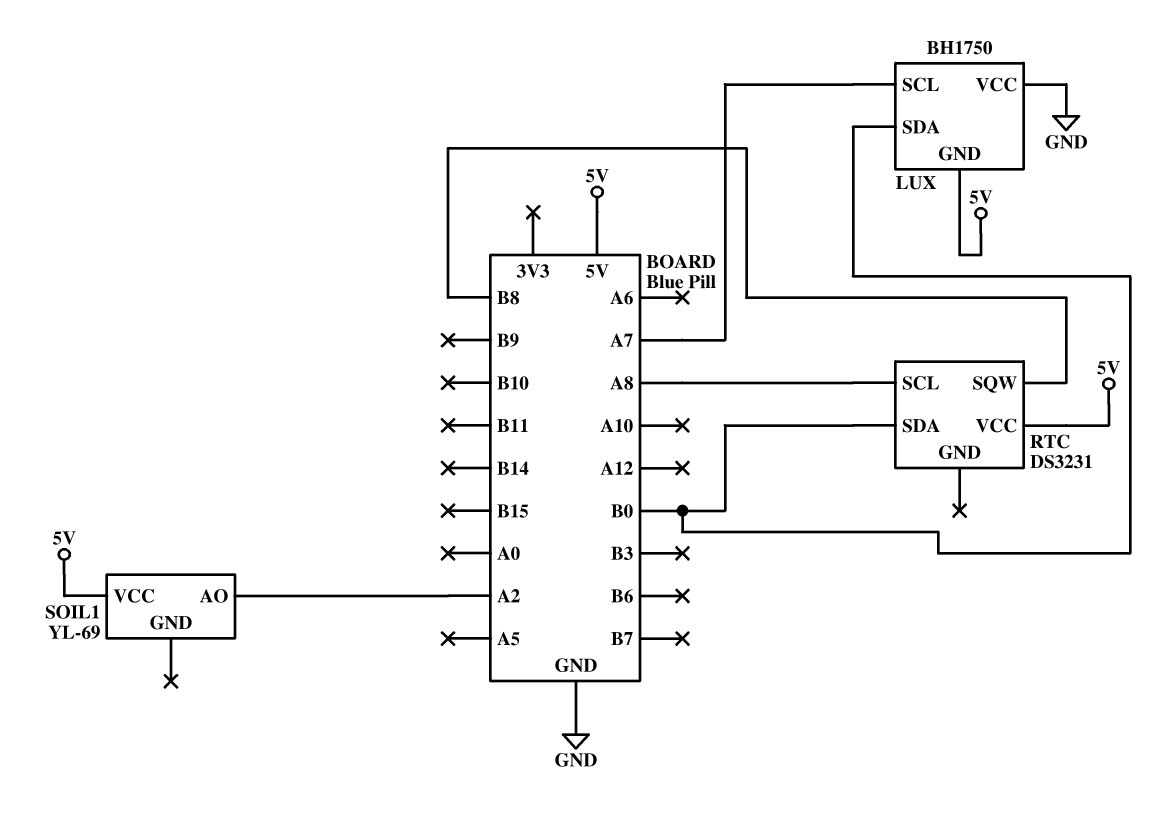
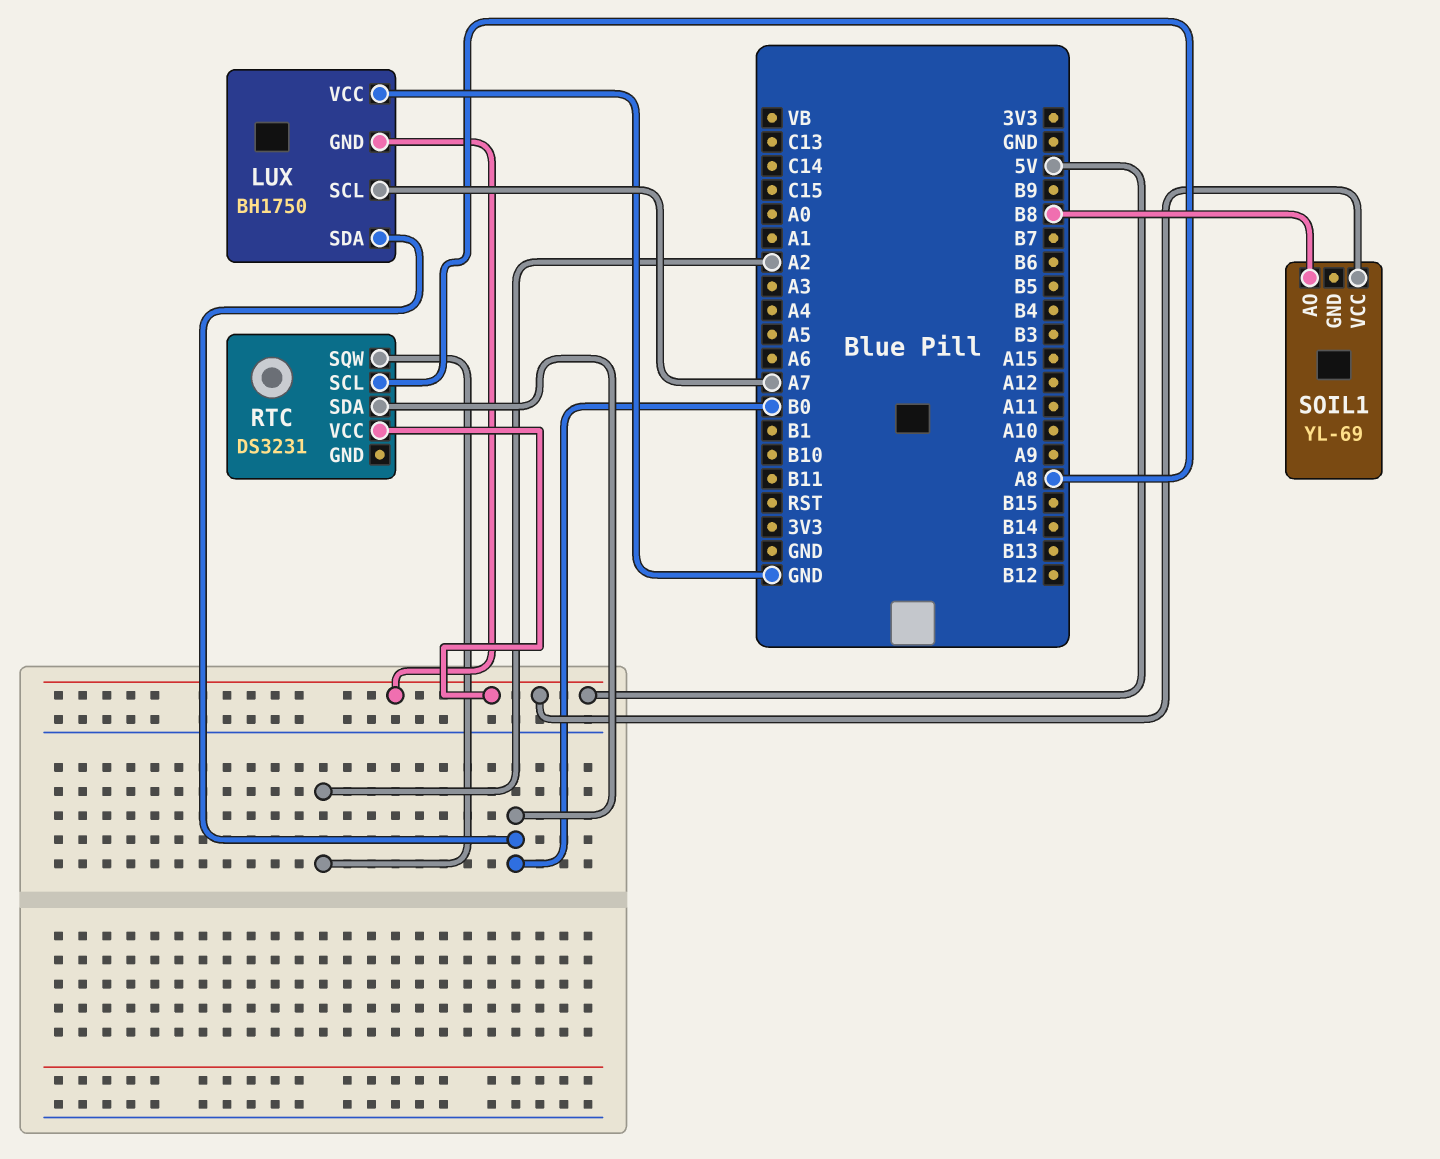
RTC pin SQW: B8 -> A2
SOIL1 pin AO: A2 -> B8

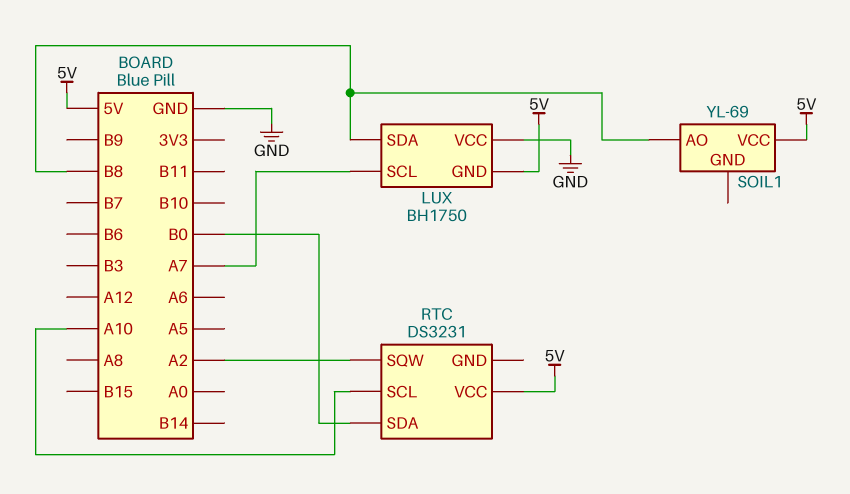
LUX pin SDA: B0 -> B8
RTC pin SCL: A8 -> A10

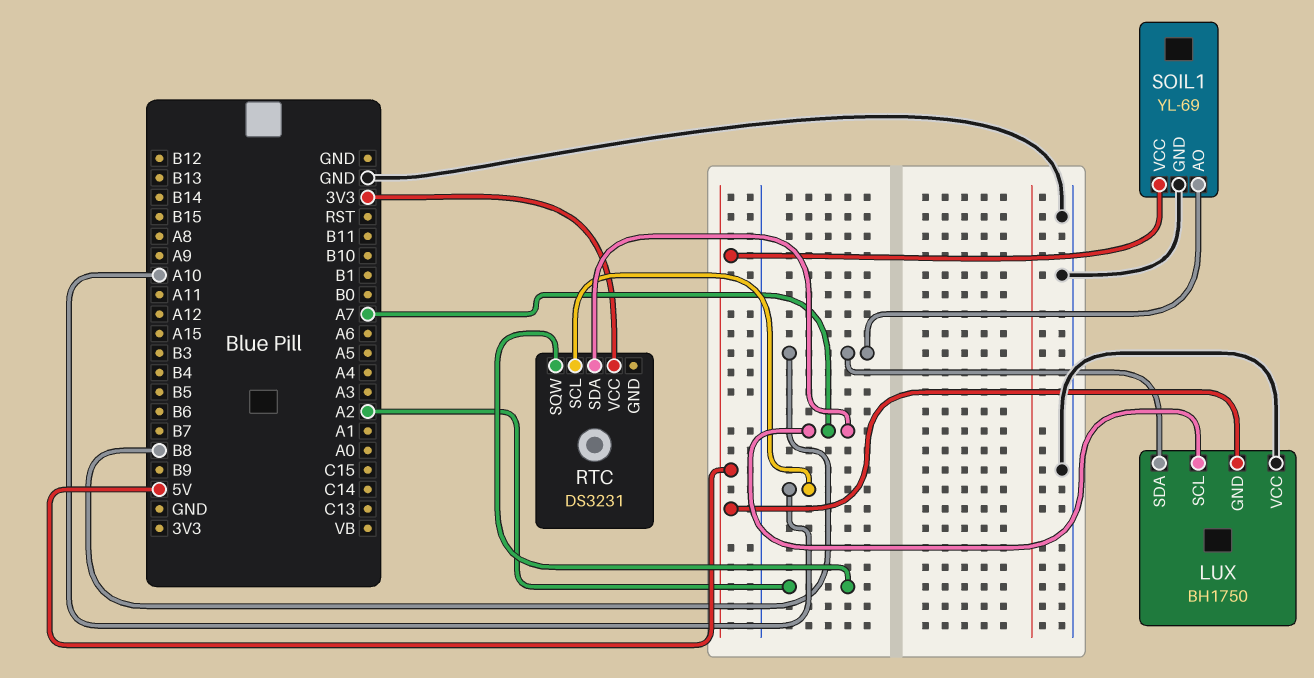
RTC pin SDA: B0 -> A7
RTC pin VCC: 5V -> 3V3
SOIL1 pin GND: none -> GND

